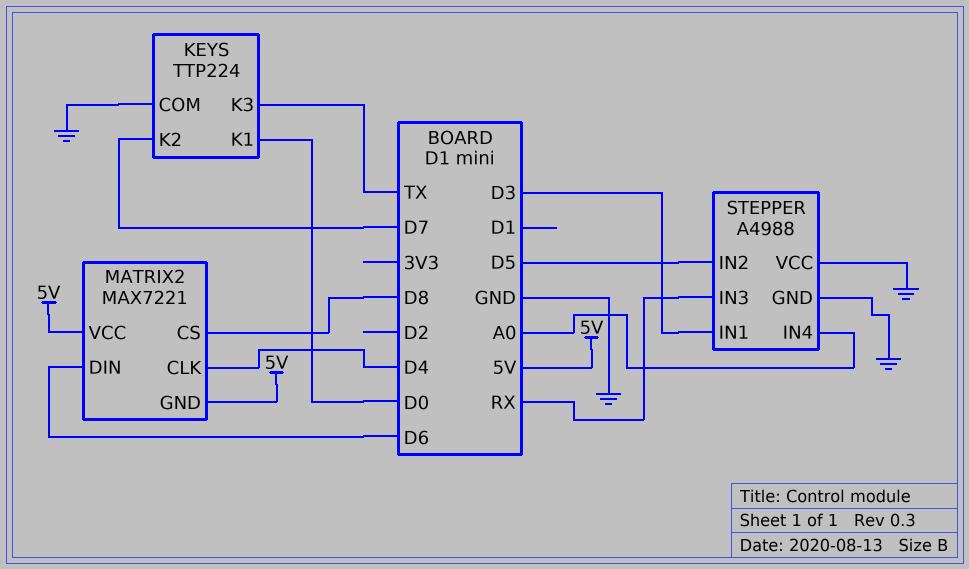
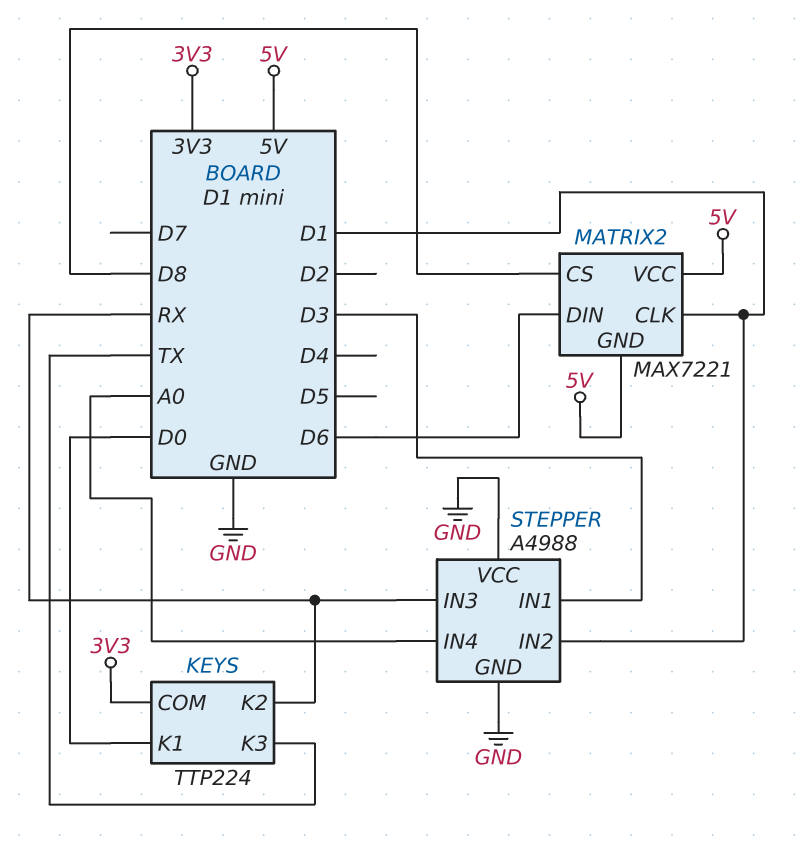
KEYS pin COM: GND -> 3V3
KEYS pin K2: D7 -> RX
MATRIX2 pin CLK: D4 -> D1
STEPPER pin IN2: D5 -> D1

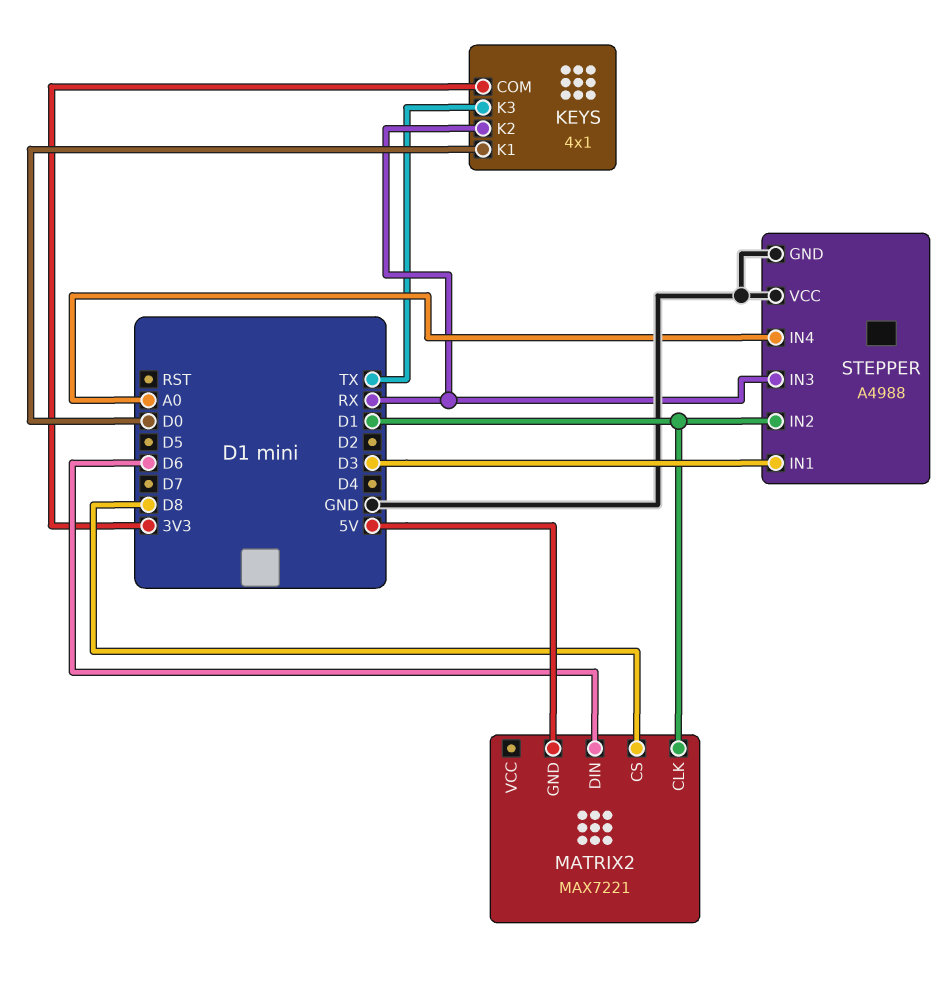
KEYS: TTP224 -> 4x1
MATRIX2 pin VCC: 5V -> none

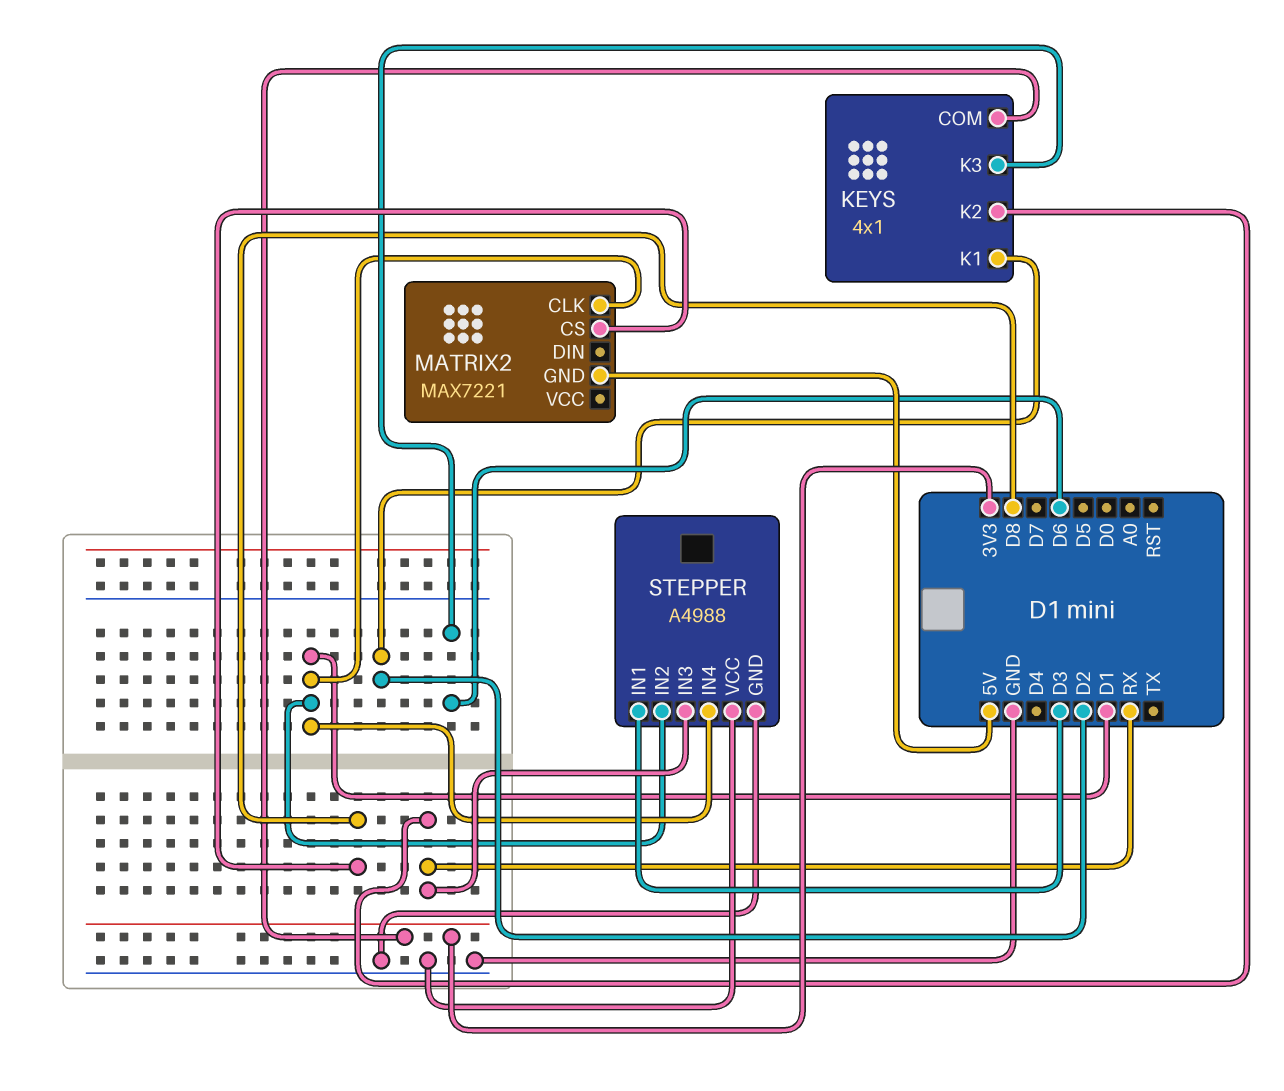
KEYS pin K1: D0 -> D2
KEYS pin K3: TX -> D6
MATRIX2 pin DIN: D6 -> none
STEPPER pin IN4: A0 -> D1

